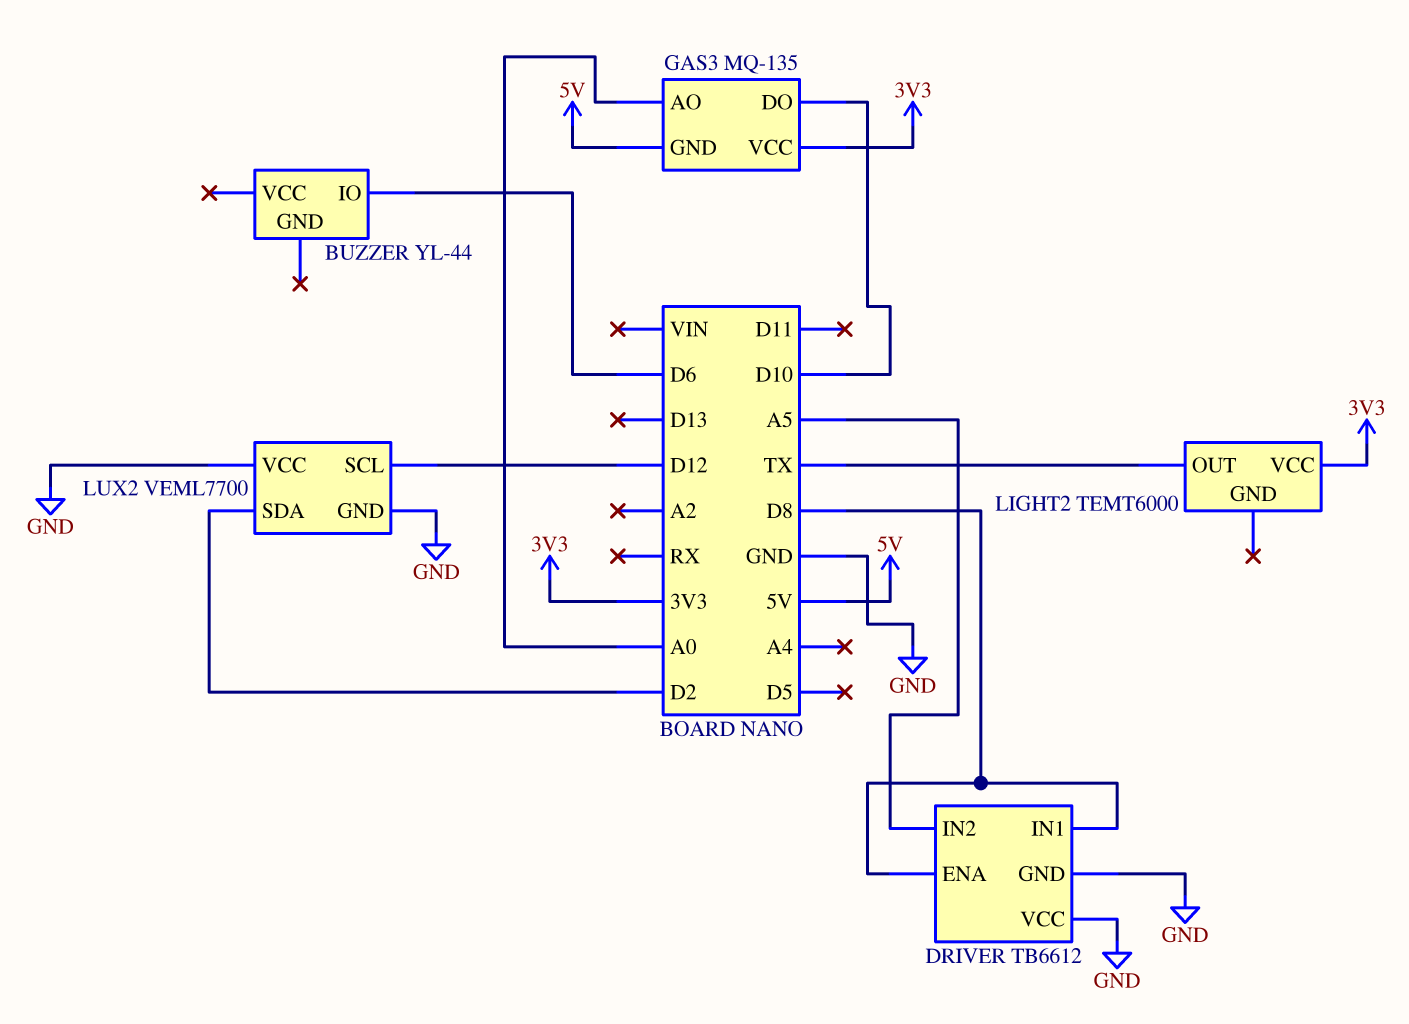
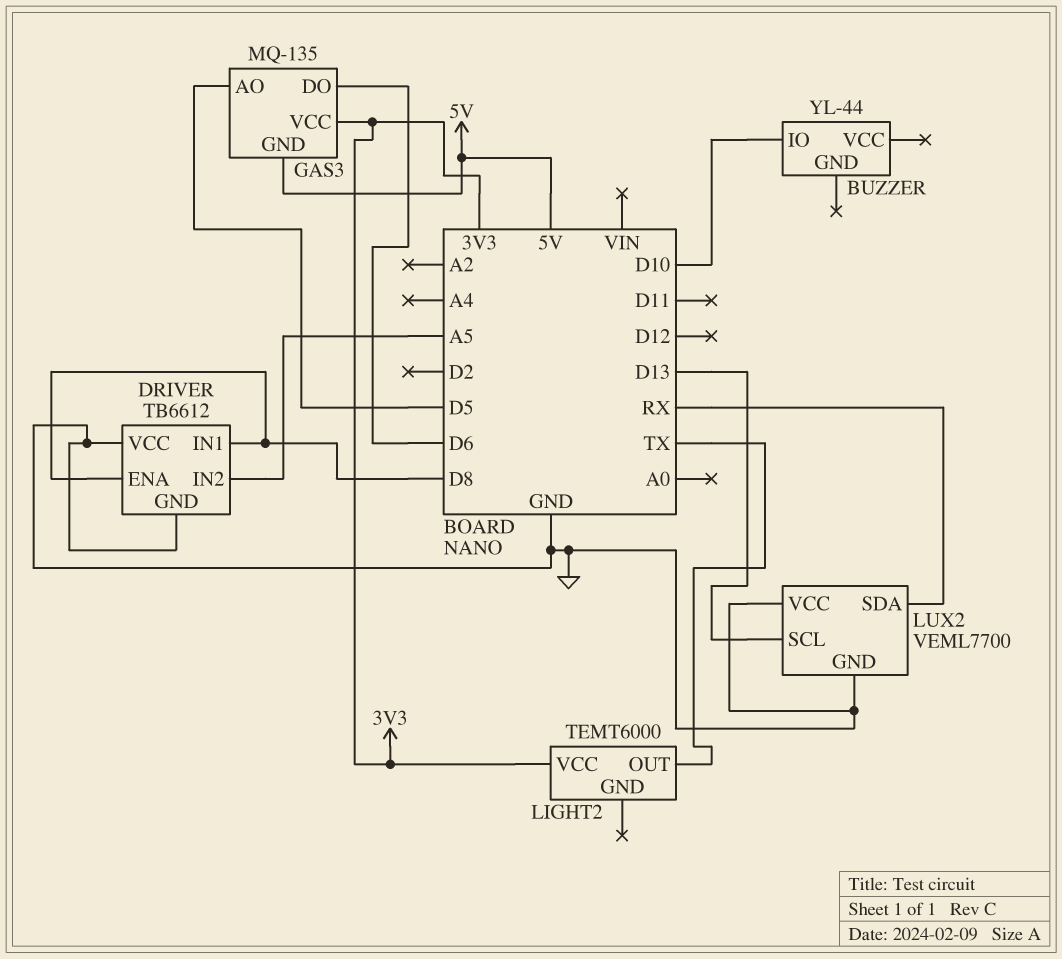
BUZZER pin IO: D6 -> D10
GAS3 pin AO: A0 -> D5
GAS3 pin DO: D10 -> D6
LUX2 pin SCL: D12 -> D13
LUX2 pin SDA: D2 -> RX

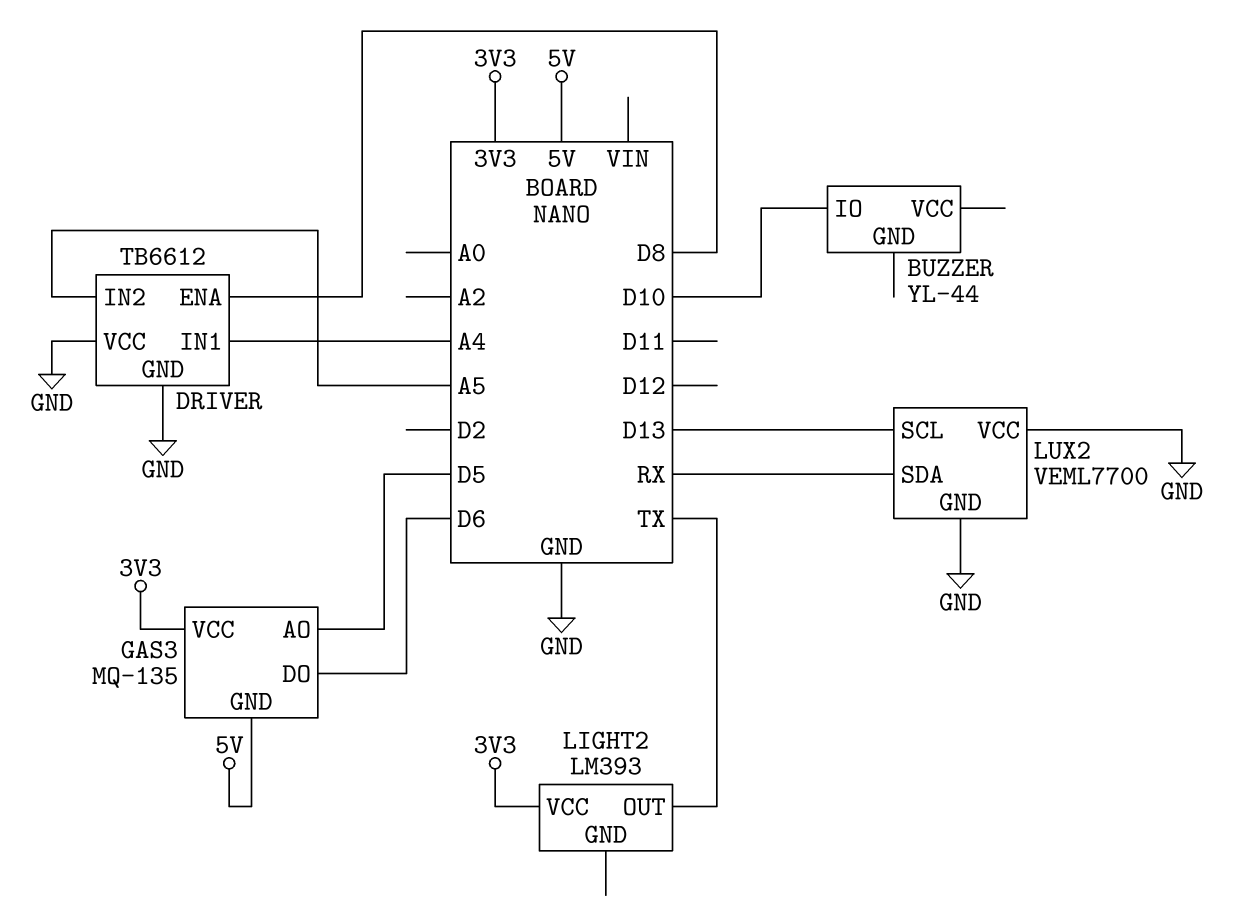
DRIVER pin IN1: D8 -> A4
LIGHT2: TEMT6000 -> LM393

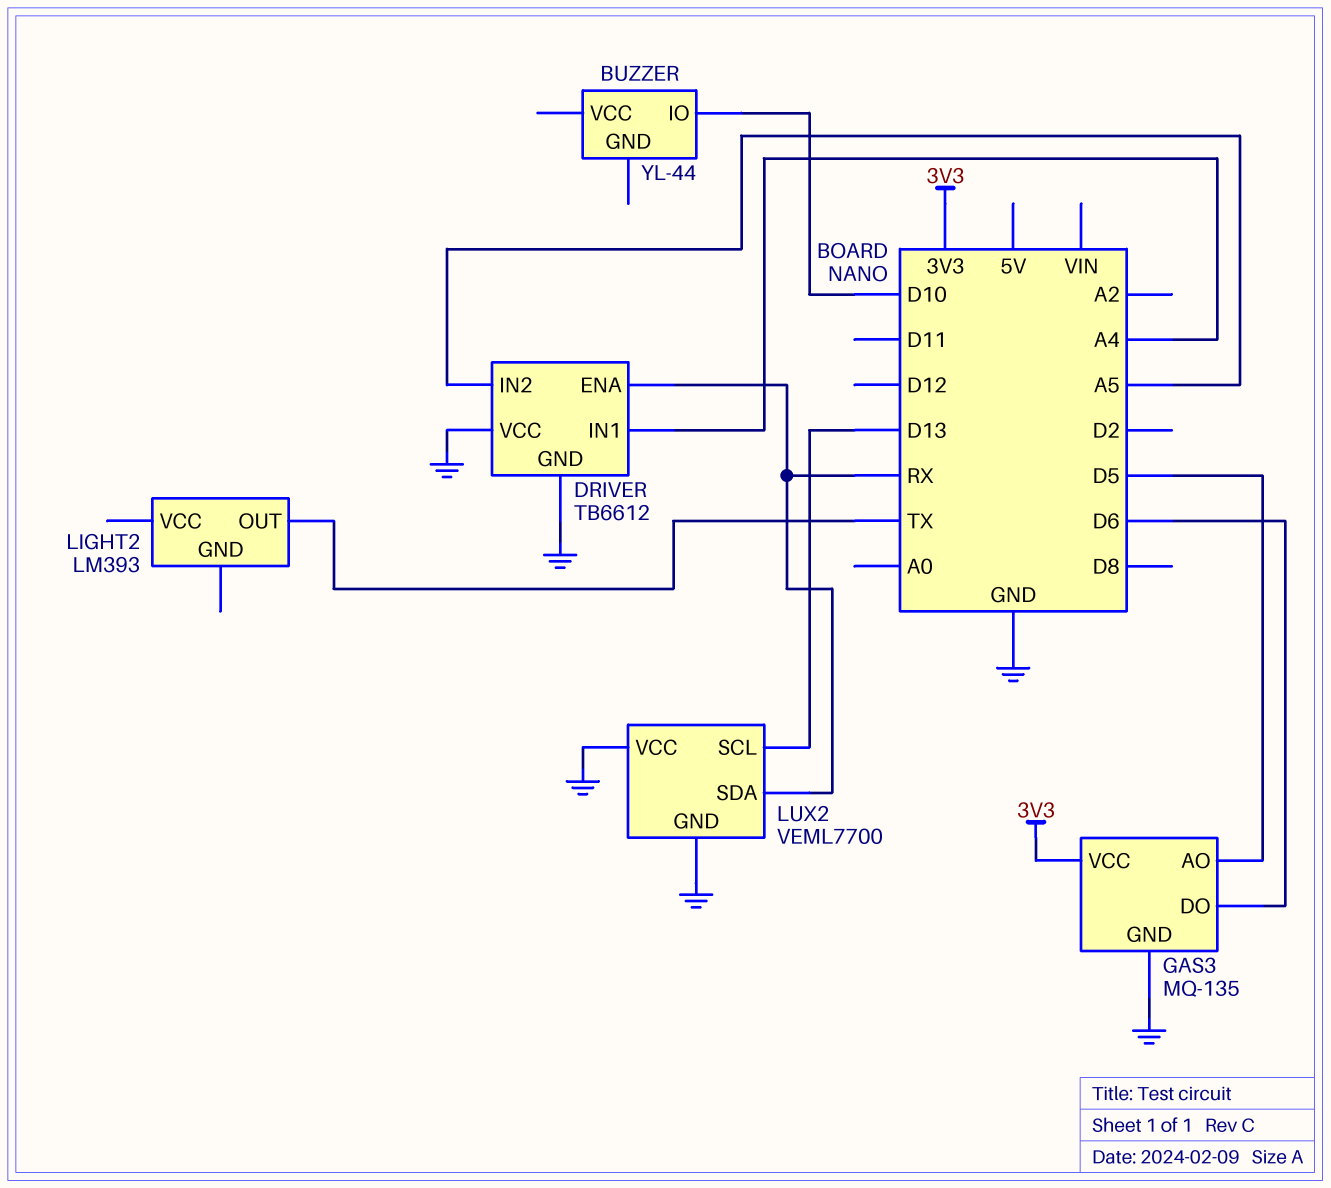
DRIVER pin ENA: D8 -> RX
GAS3 pin GND: 5V -> GND
LIGHT2 pin VCC: 3V3 -> none

